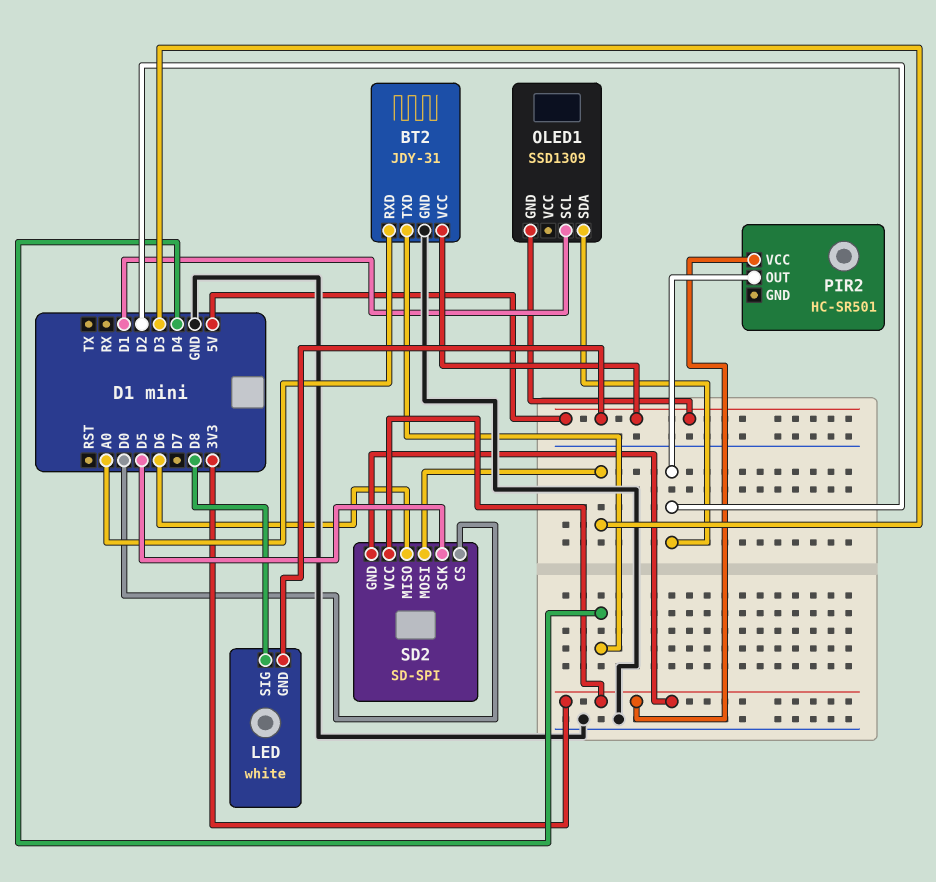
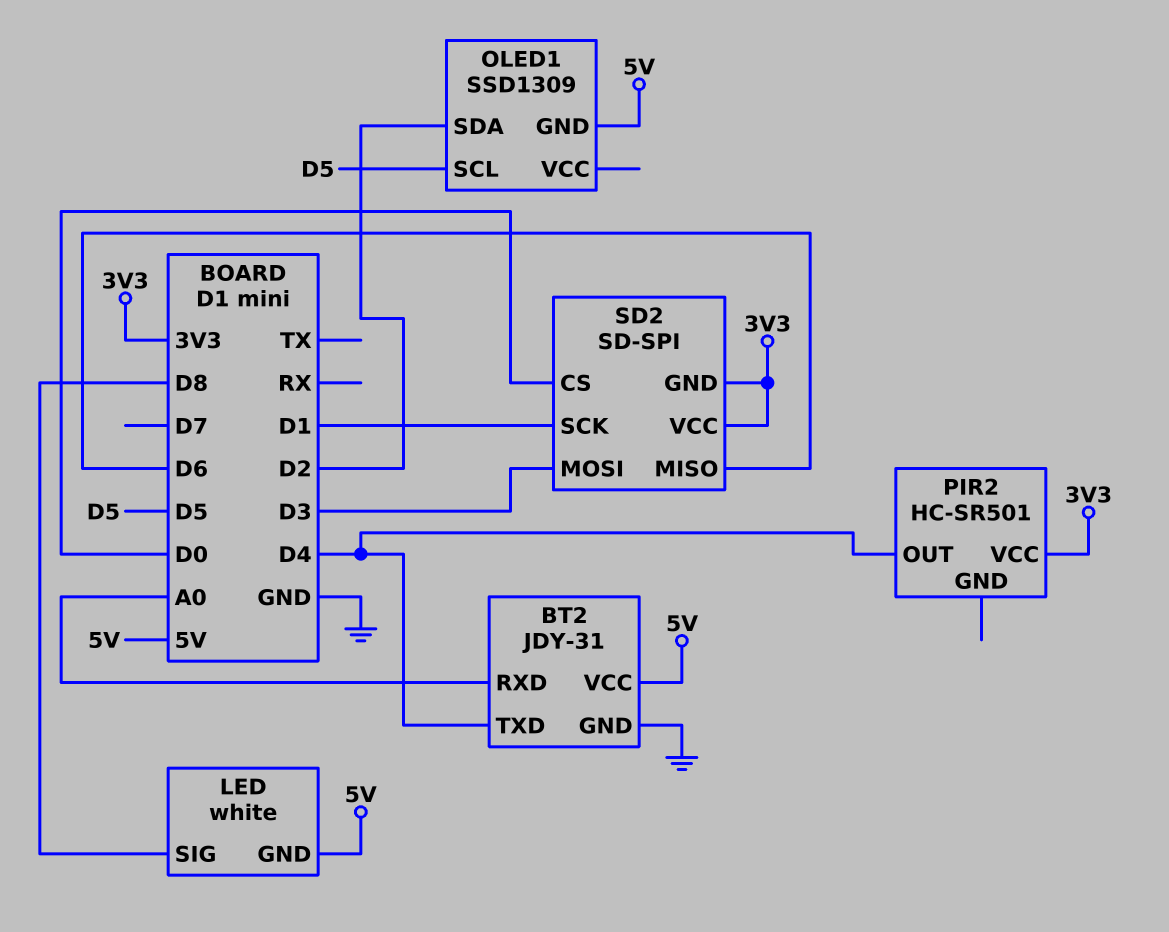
OLED1 pin SCL: D1 -> D5
PIR2 pin OUT: D2 -> D4
SD2 pin SCK: D5 -> D1

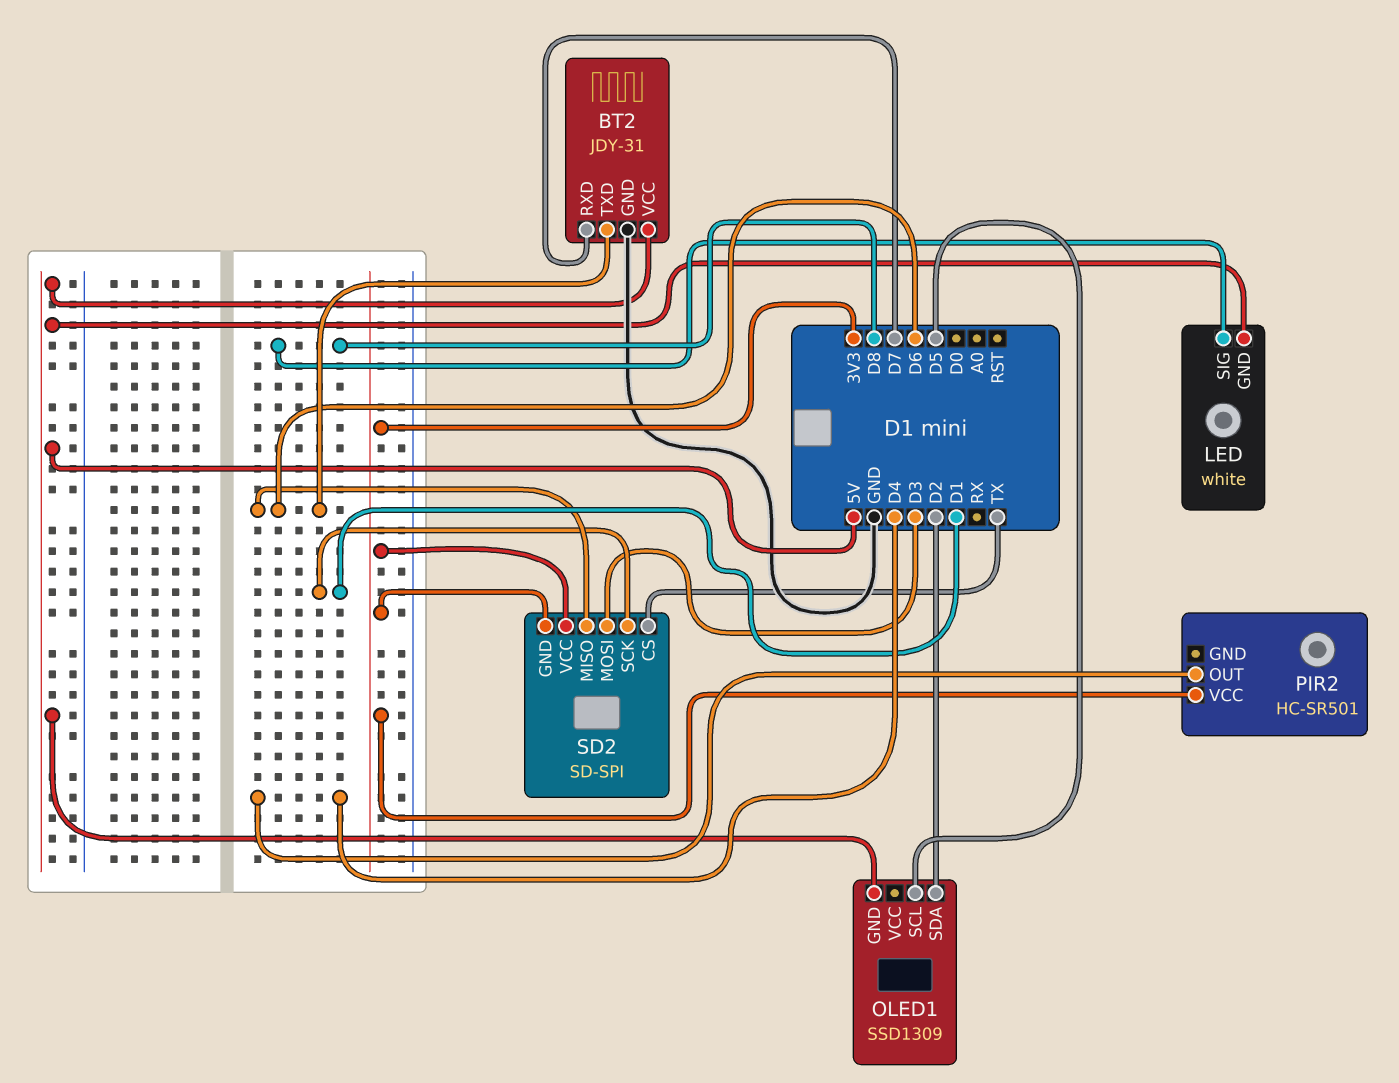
BT2 pin RXD: A0 -> D7
BT2 pin TXD: D4 -> D6
SD2 pin CS: D0 -> TX

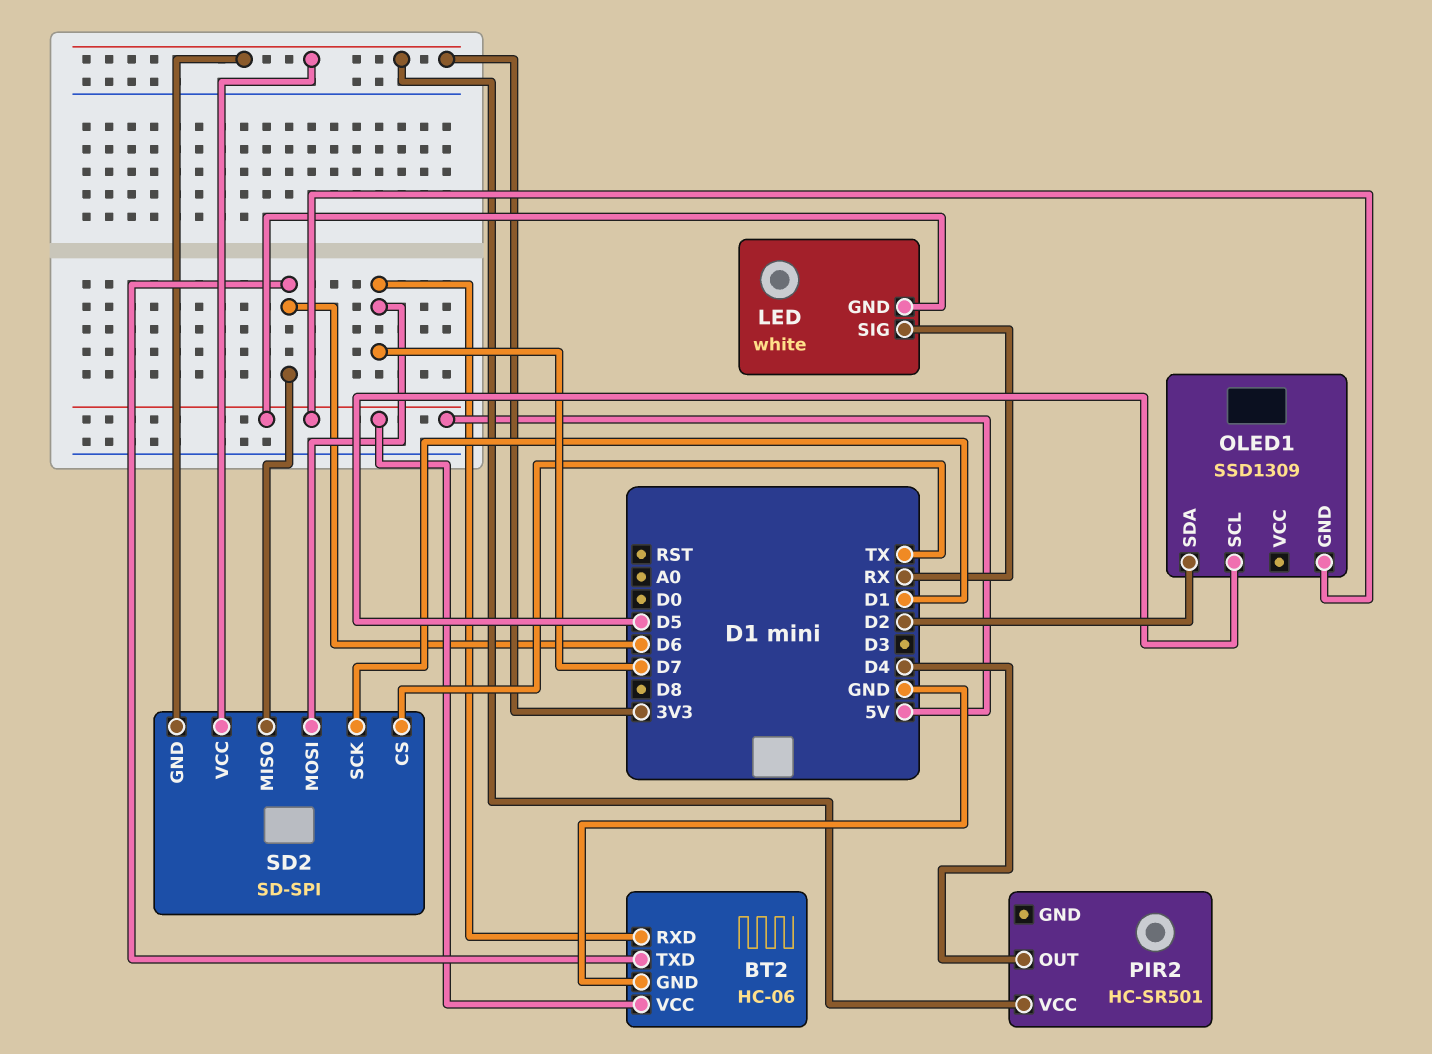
BT2: JDY-31 -> HC-06
LED pin SIG: D8 -> RX
SD2 pin MOSI: D3 -> D7

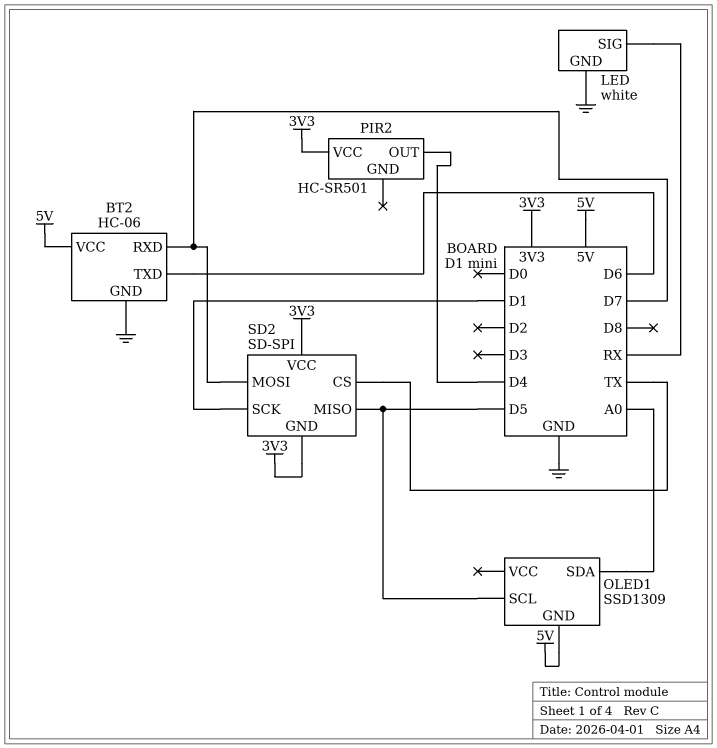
LED pin GND: 5V -> GND
OLED1 pin SDA: D2 -> A0
SD2 pin MISO: D6 -> D5

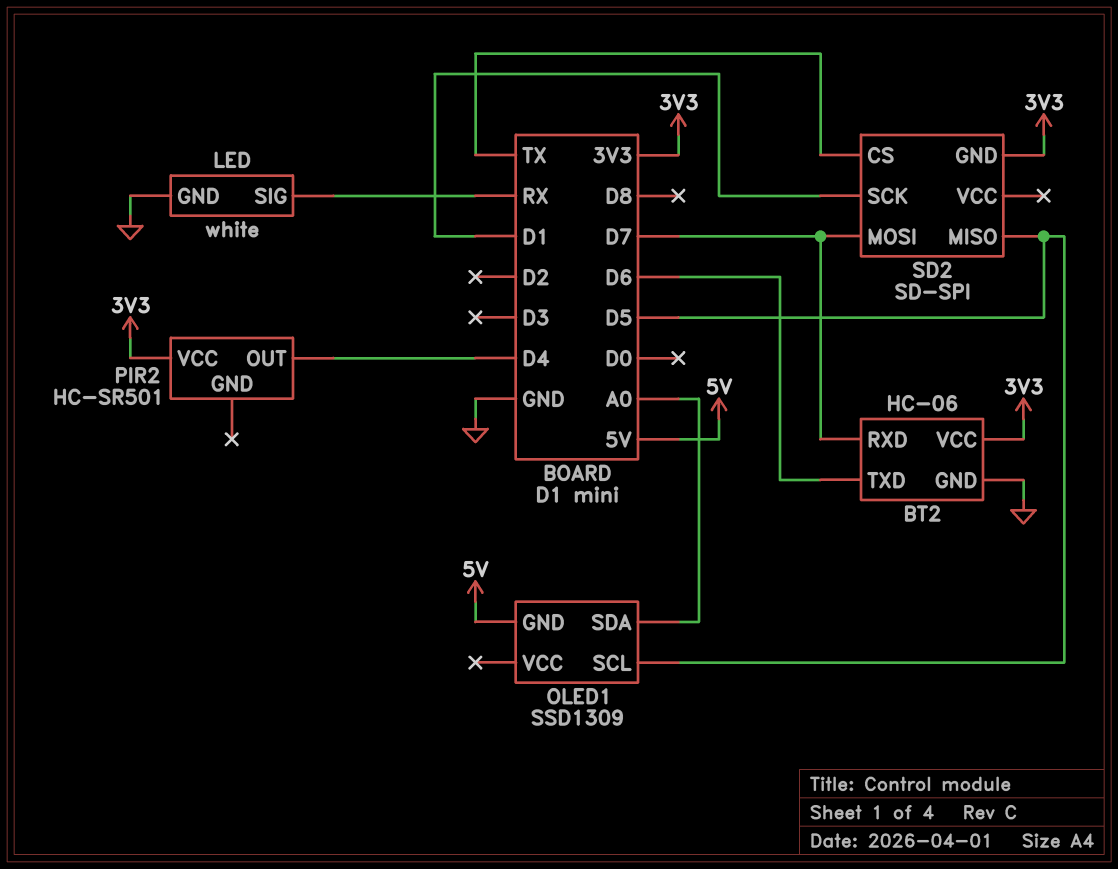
BT2 pin VCC: 5V -> 3V3
SD2 pin VCC: 3V3 -> none

